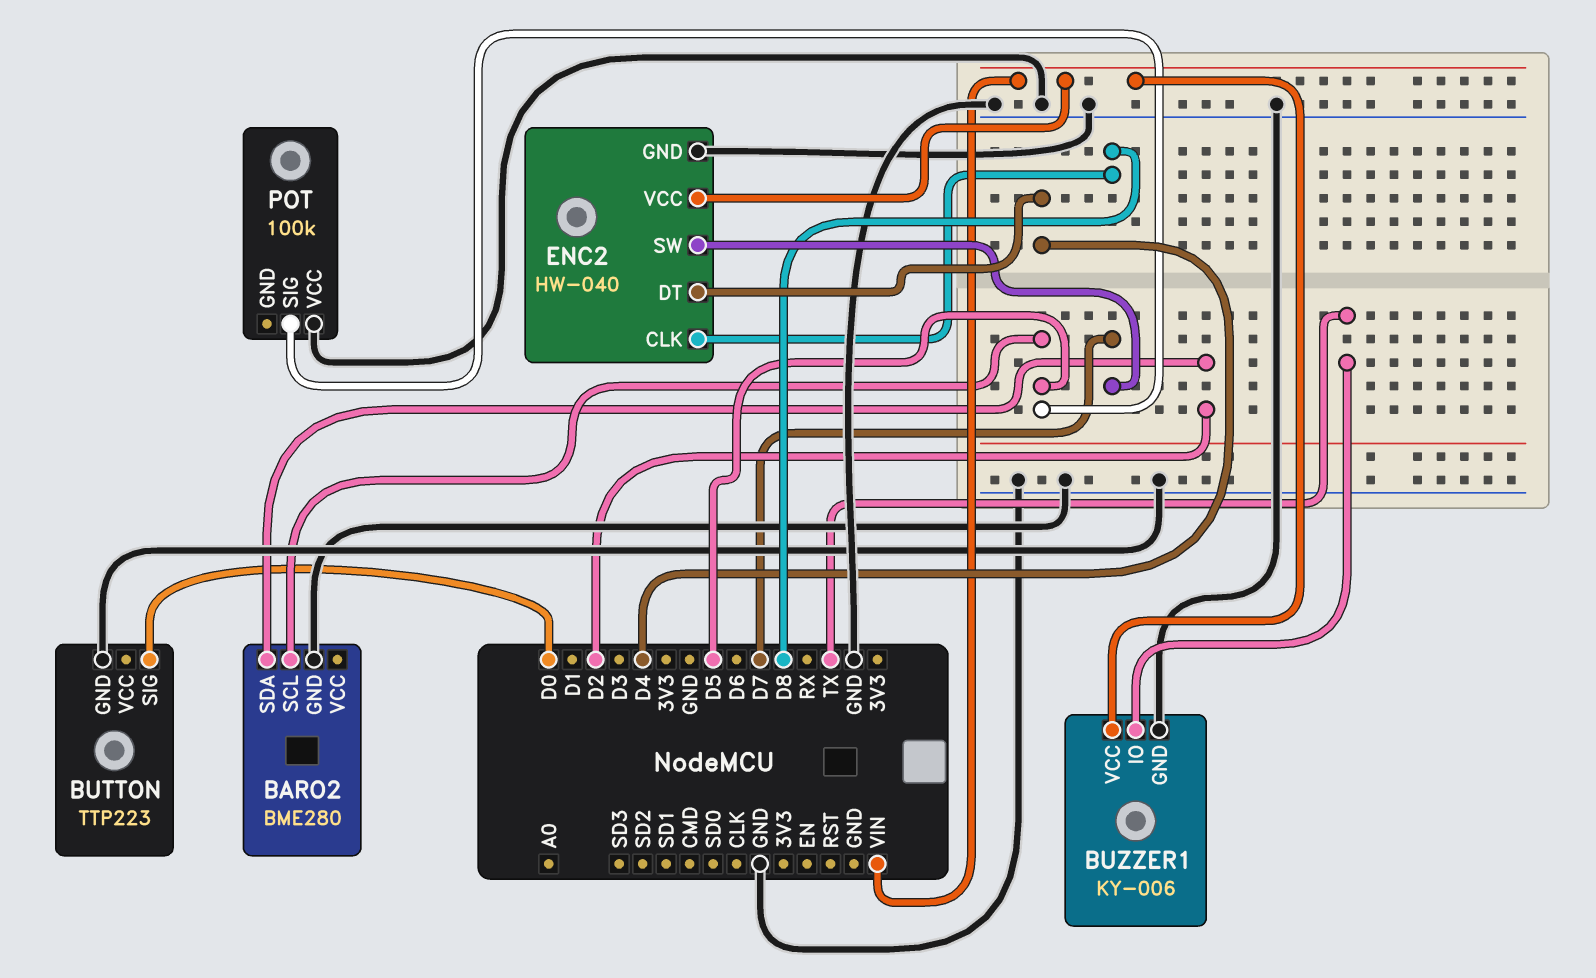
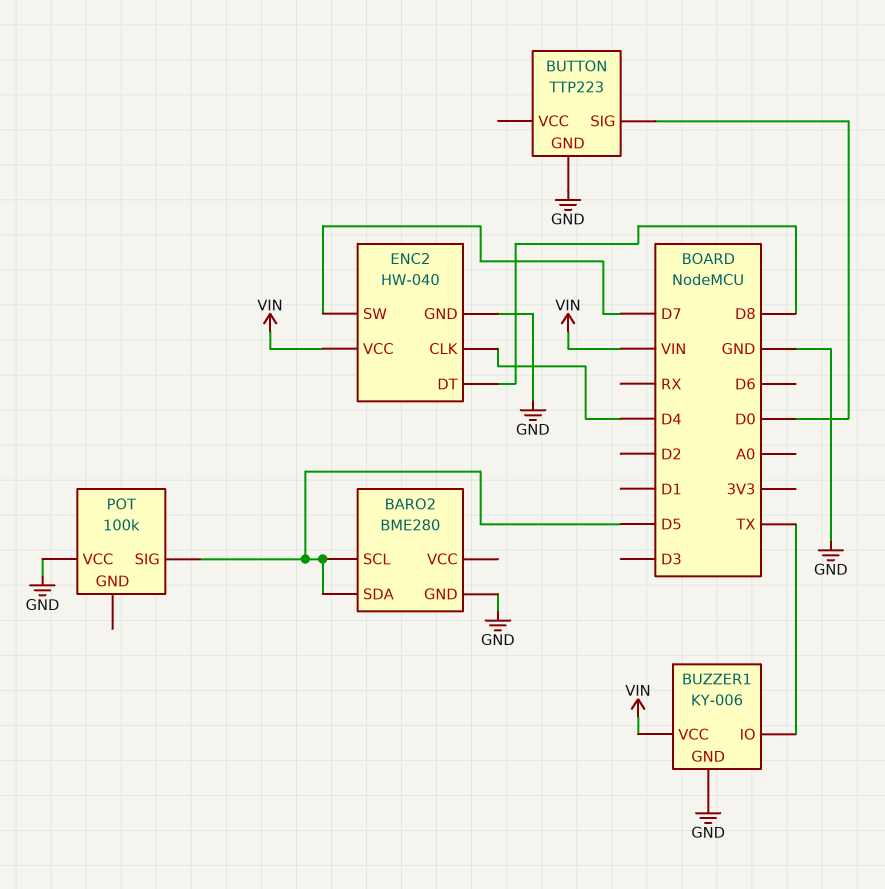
BARO2 pin SDA: D2 -> D5
ENC2 pin CLK: D8 -> D4
ENC2 pin DT: D4 -> D8

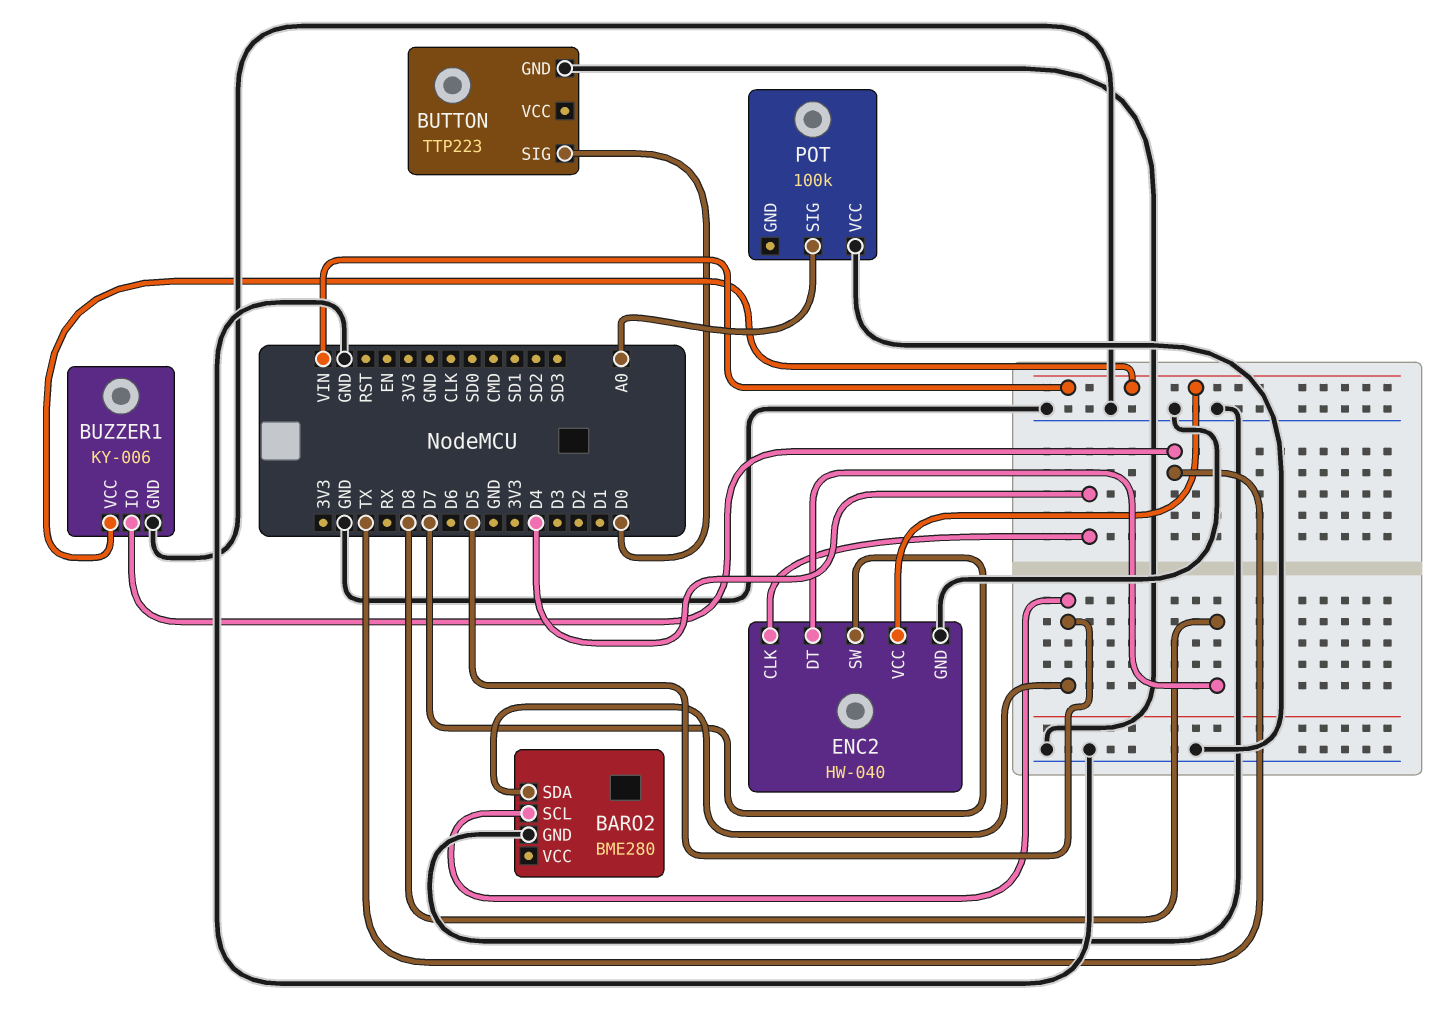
POT pin SIG: D5 -> A0

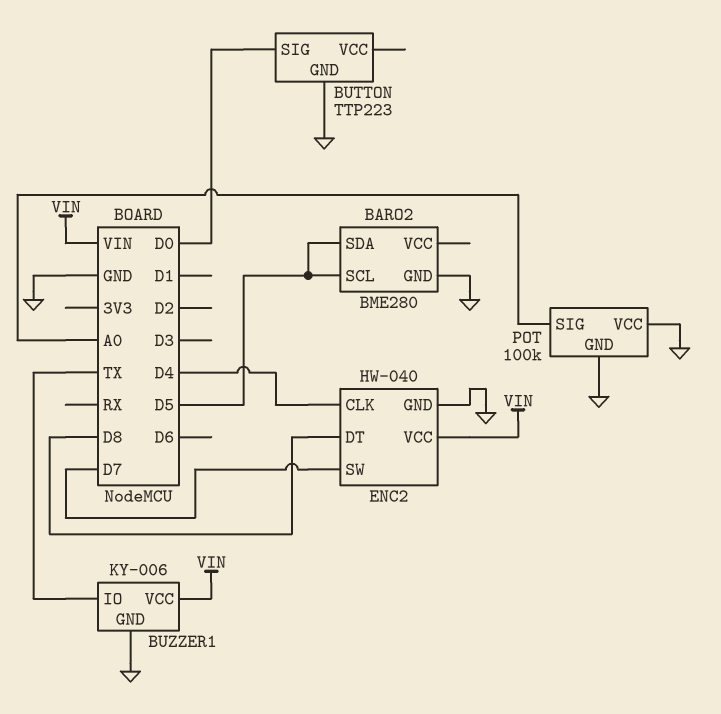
POT pin GND: none -> GND

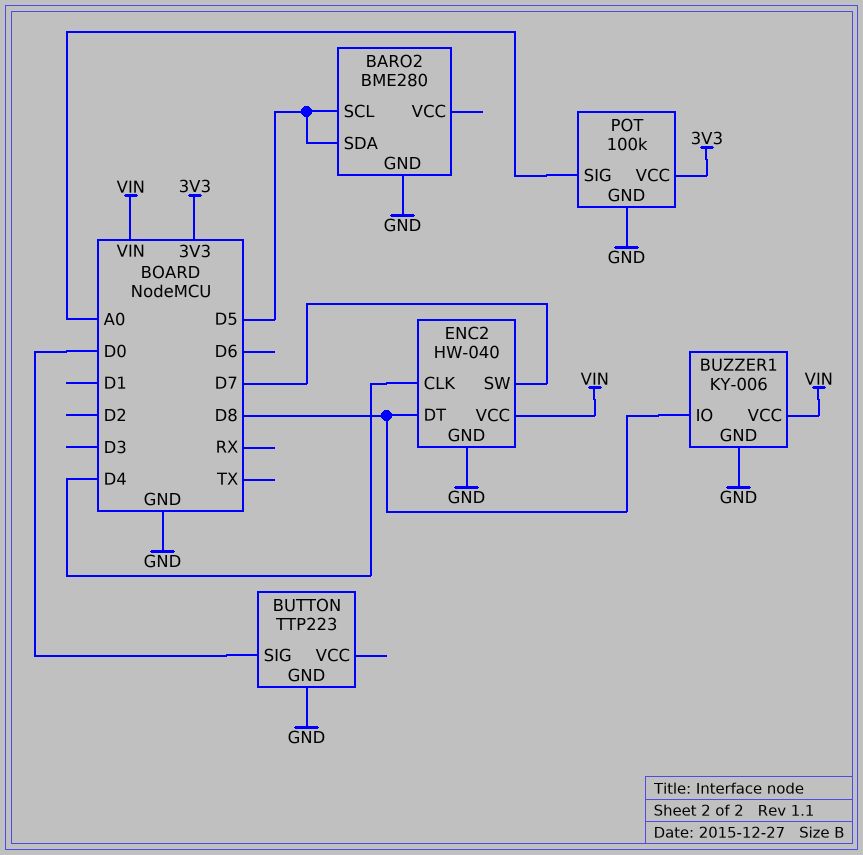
BUZZER1 pin IO: TX -> D8
POT pin VCC: GND -> 3V3

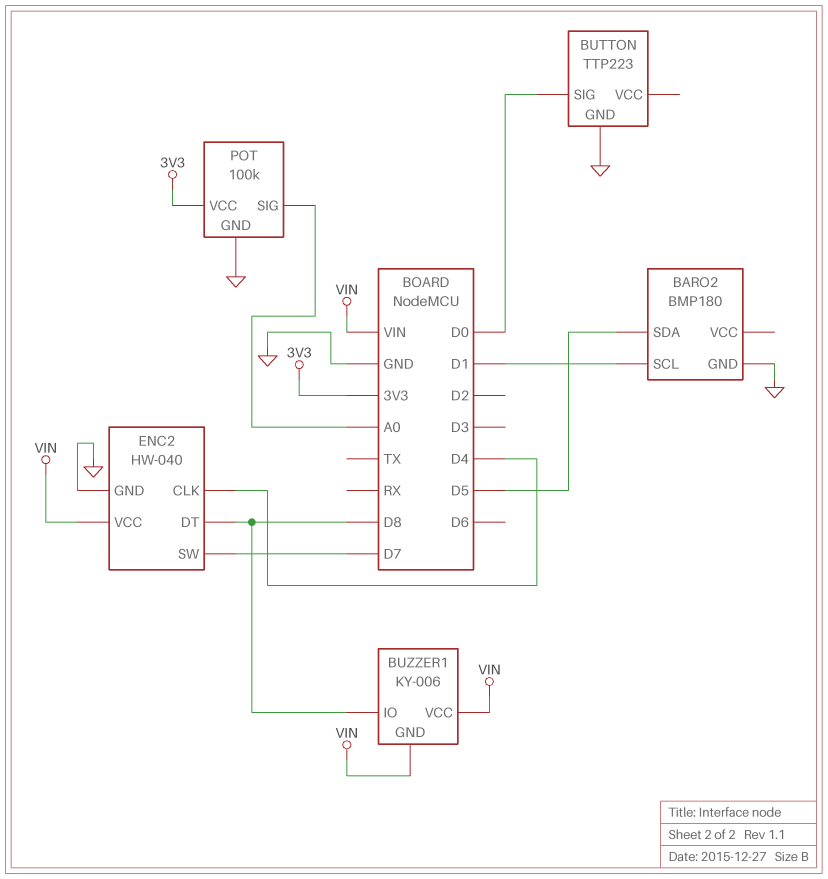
BARO2: BME280 -> BMP180
BARO2 pin SCL: D5 -> D1
BUZZER1 pin GND: GND -> VIN

